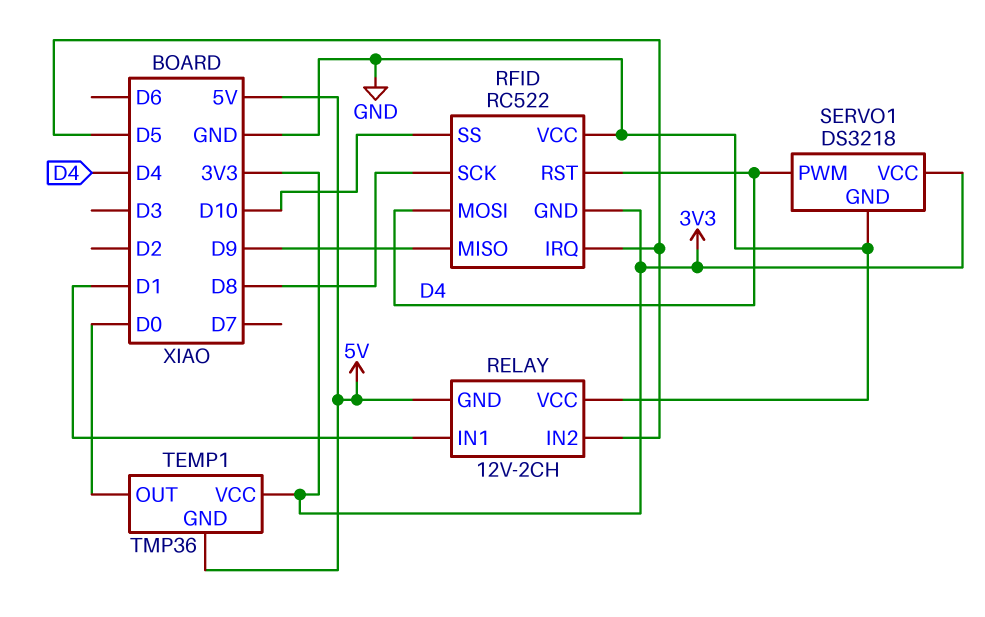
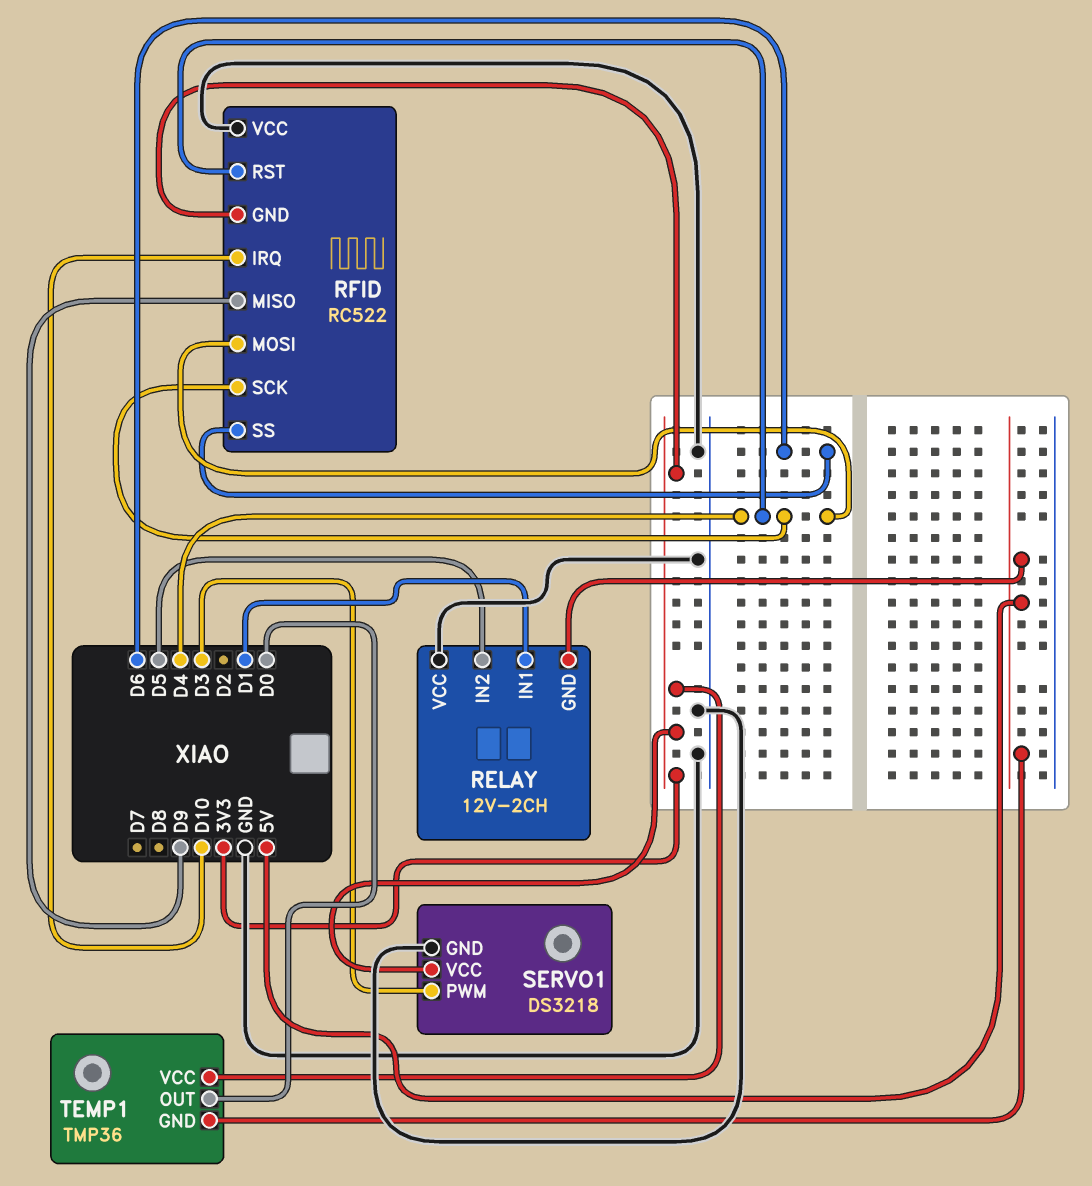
RFID pin IRQ: D5 -> D10
RFID pin SCK: D8 -> D4
RFID pin SS: D10 -> D6
SERVO1 pin PWM: D4 -> D3

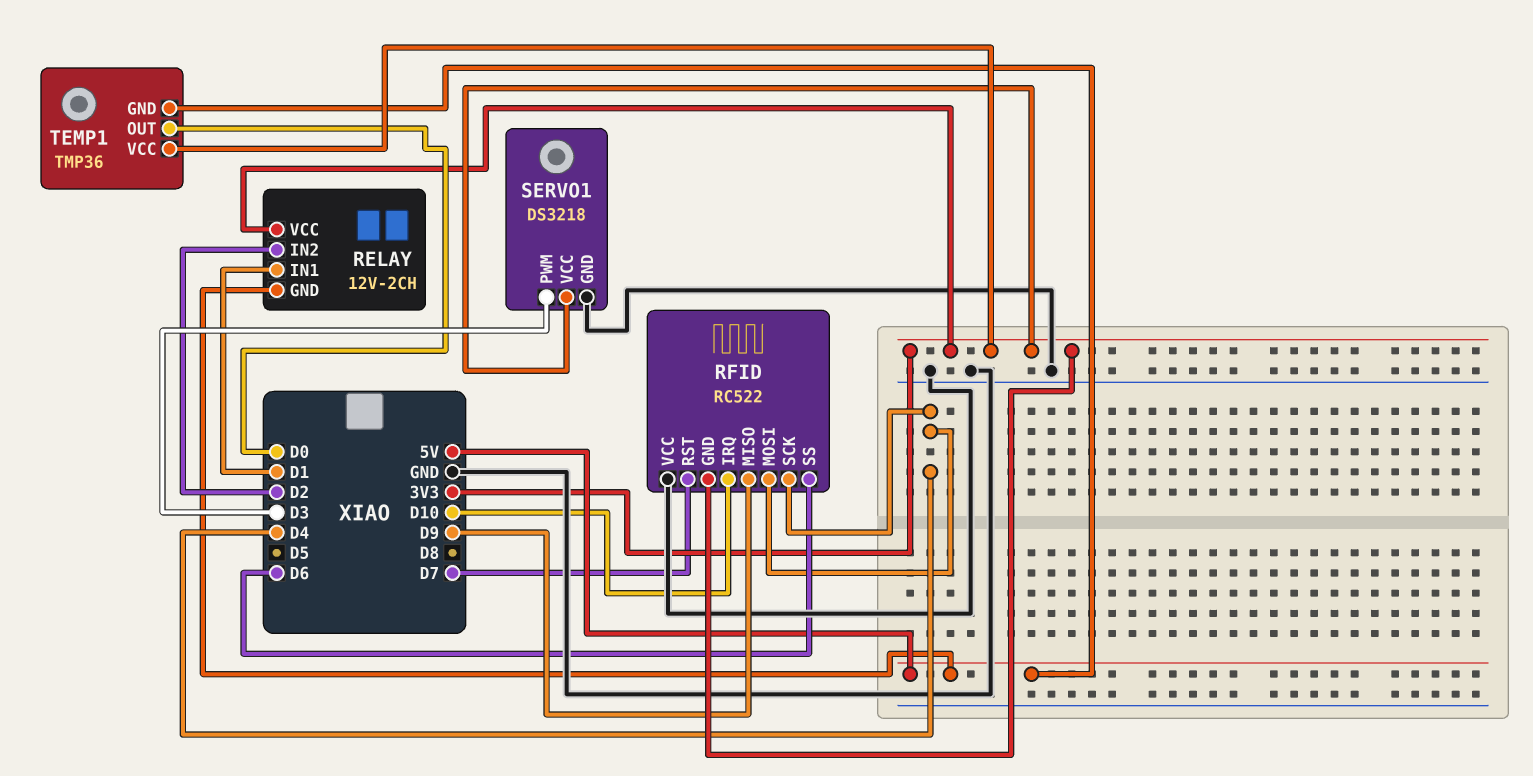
RELAY pin IN2: D5 -> D2
RELAY pin VCC: GND -> 3V3
RFID pin RST: D4 -> D7

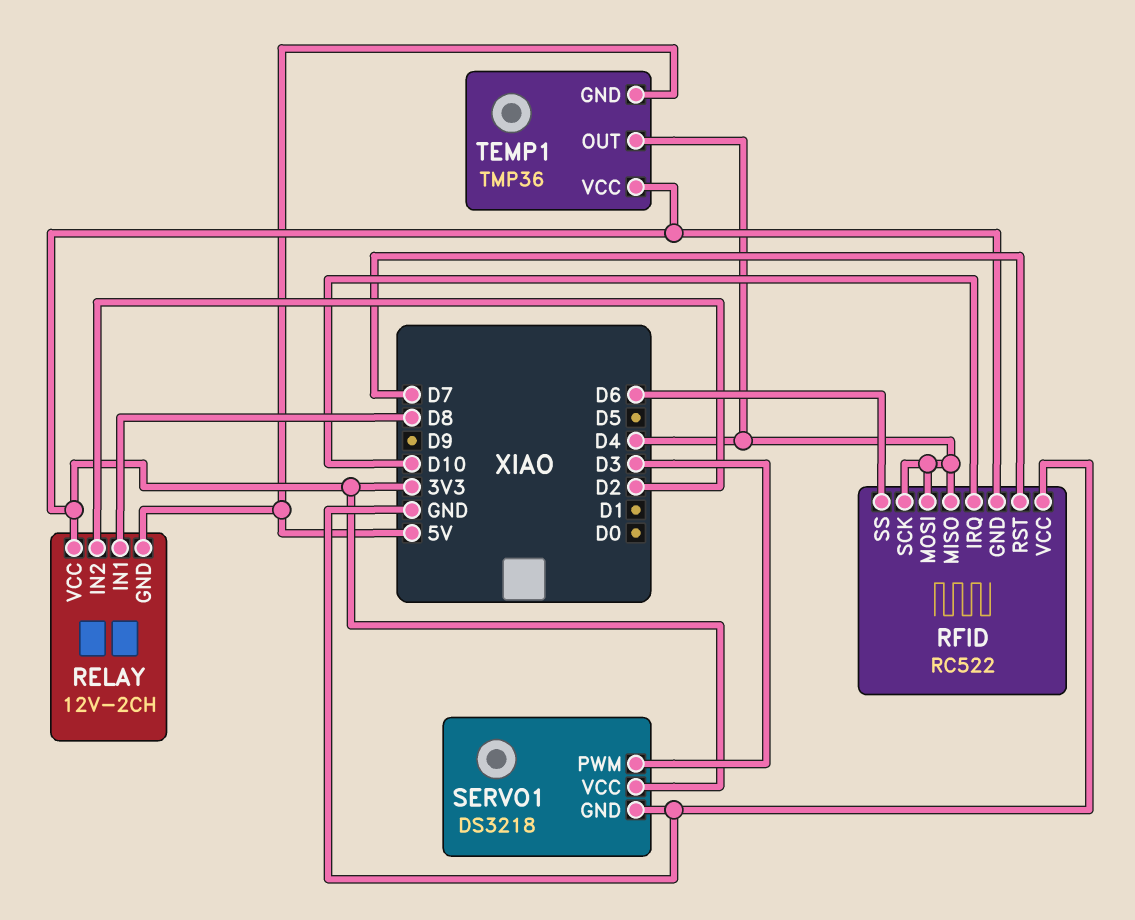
RELAY pin IN1: D1 -> D8
RFID pin MISO: D9 -> D4
TEMP1 pin OUT: D0 -> D4

